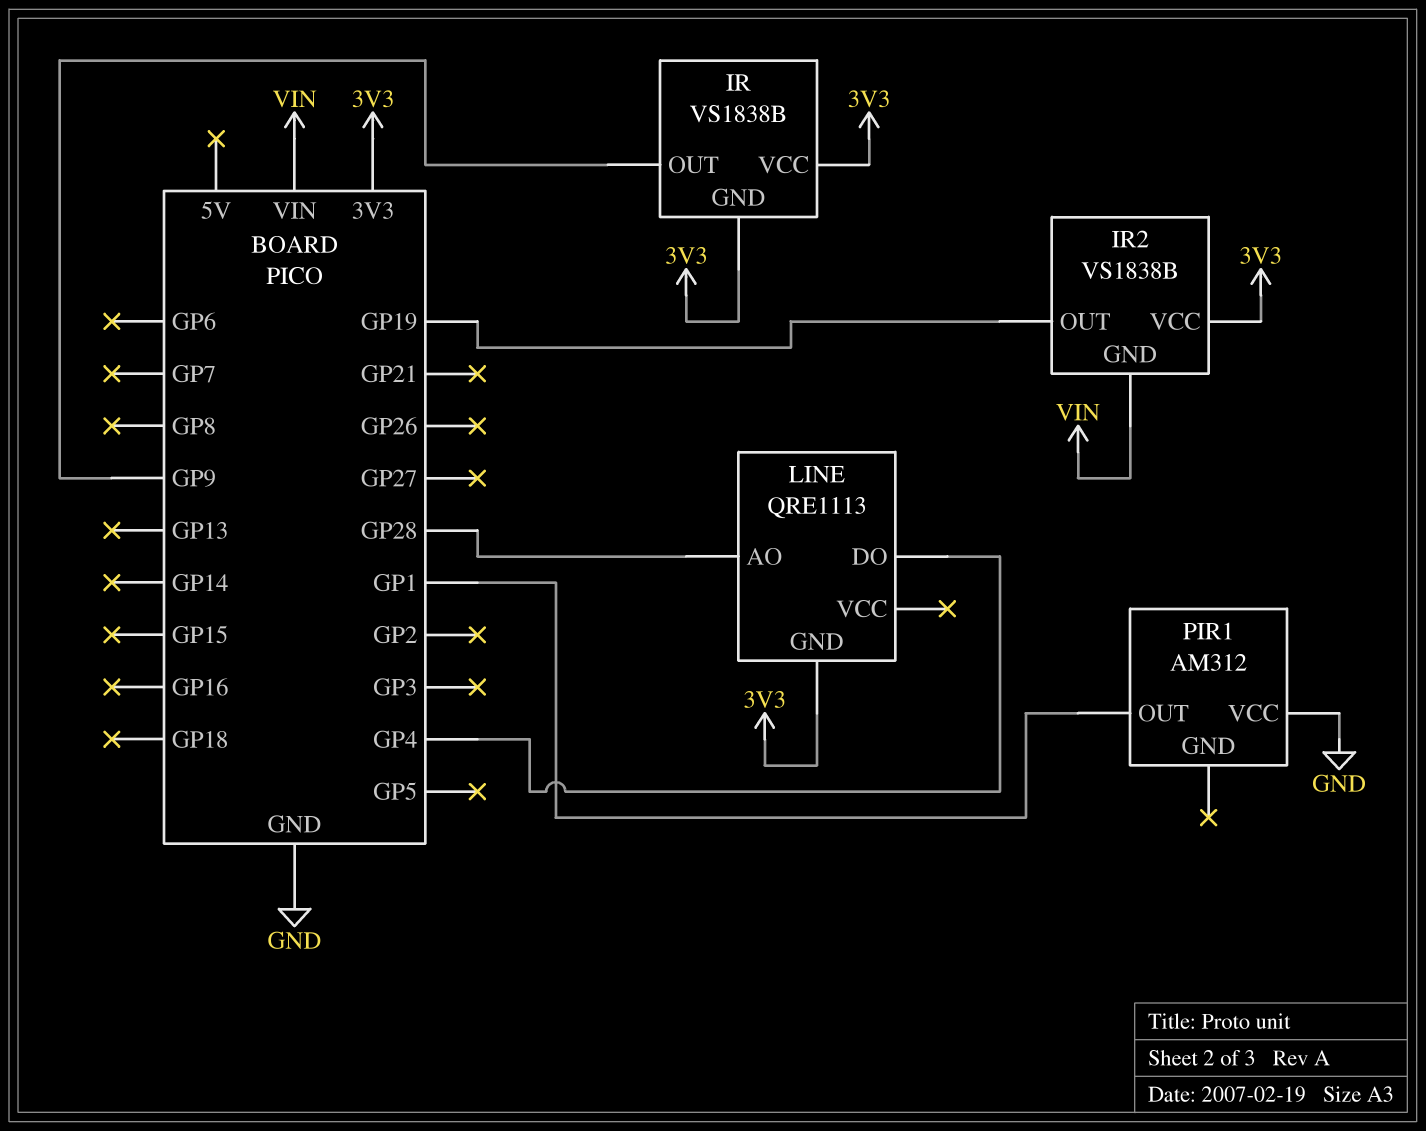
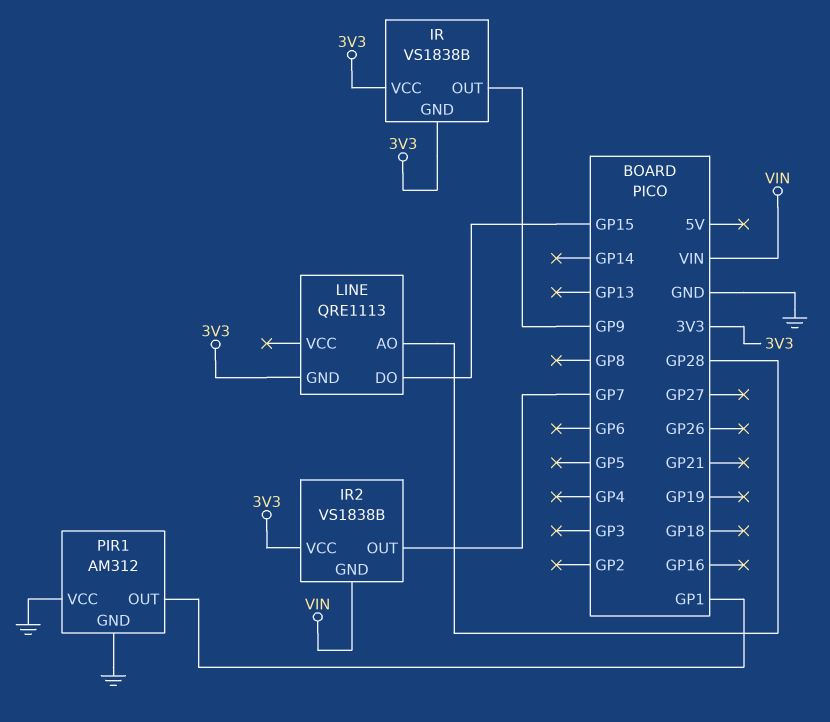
IR2 pin OUT: GP19 -> GP7
LINE pin DO: GP4 -> GP15
PIR1 pin GND: none -> GND

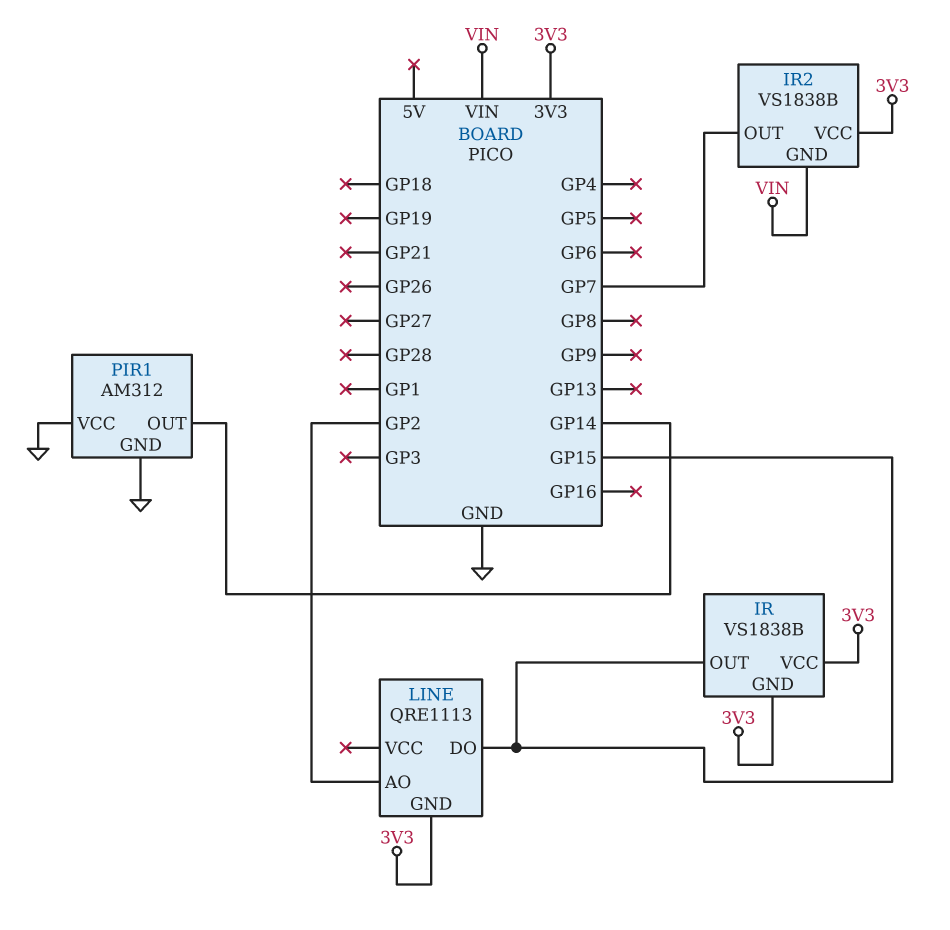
IR pin OUT: GP9 -> GP15
LINE pin AO: GP28 -> GP2
PIR1 pin OUT: GP1 -> GP14

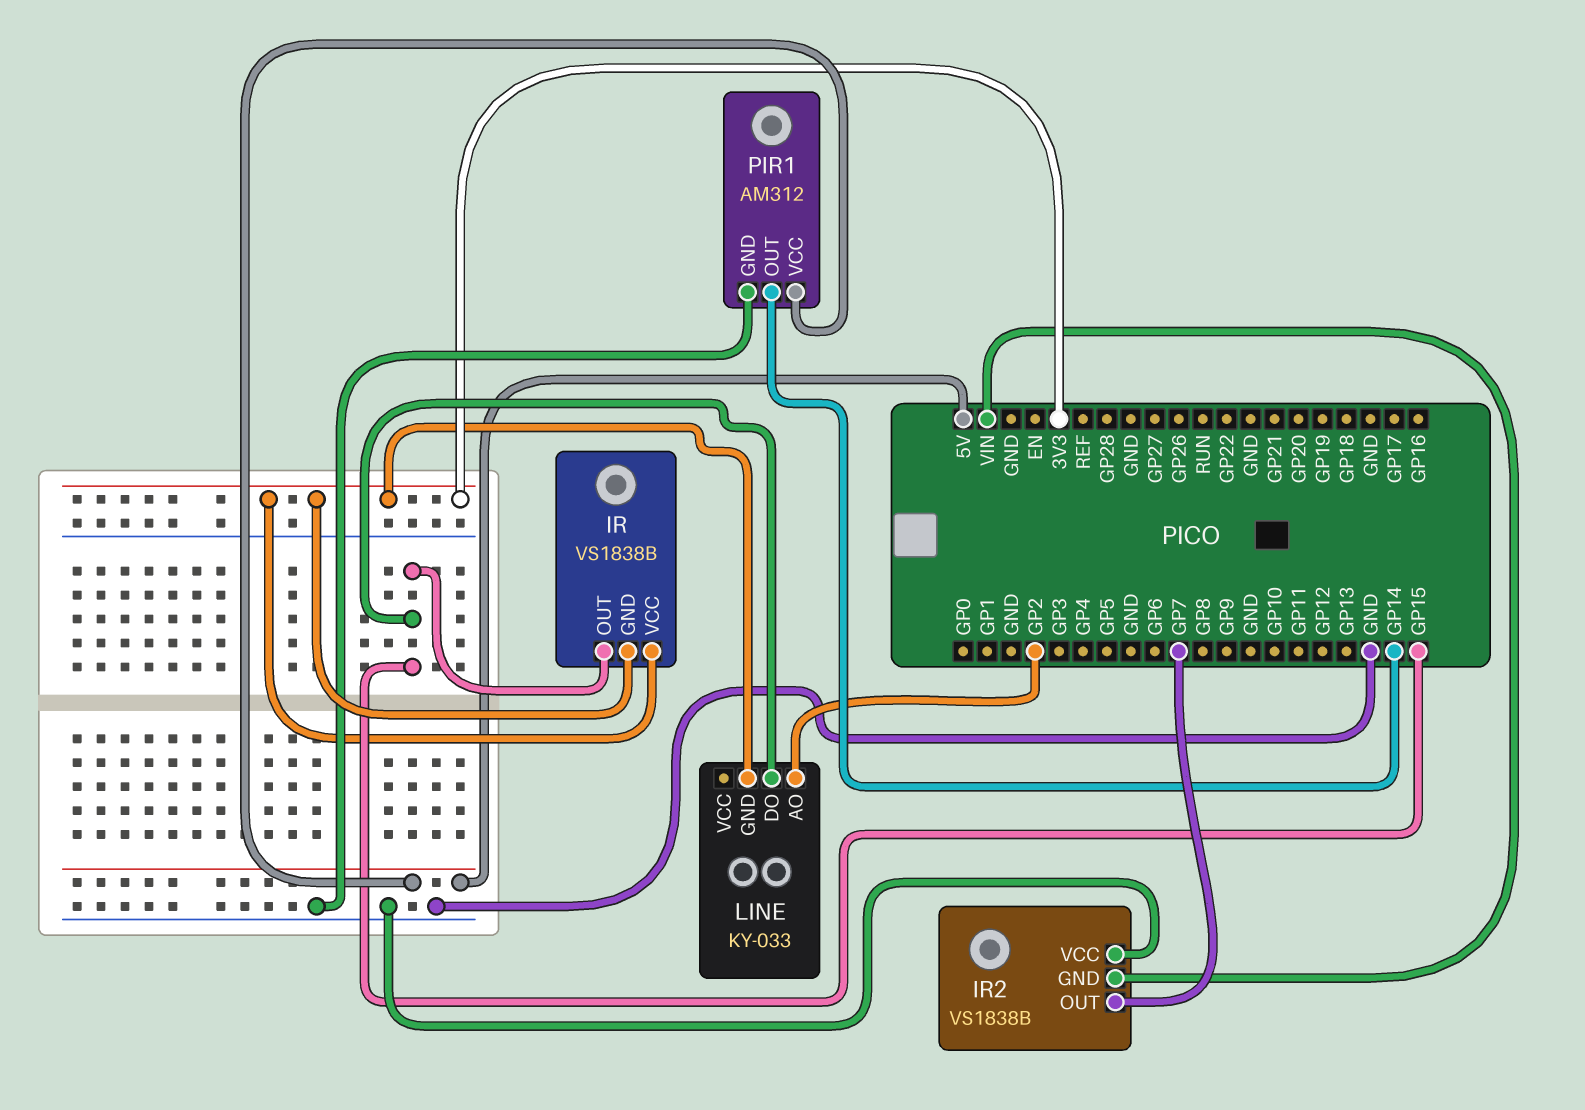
IR2 pin VCC: 3V3 -> GND
LINE: QRE1113 -> KY-033
PIR1 pin VCC: GND -> 5V

